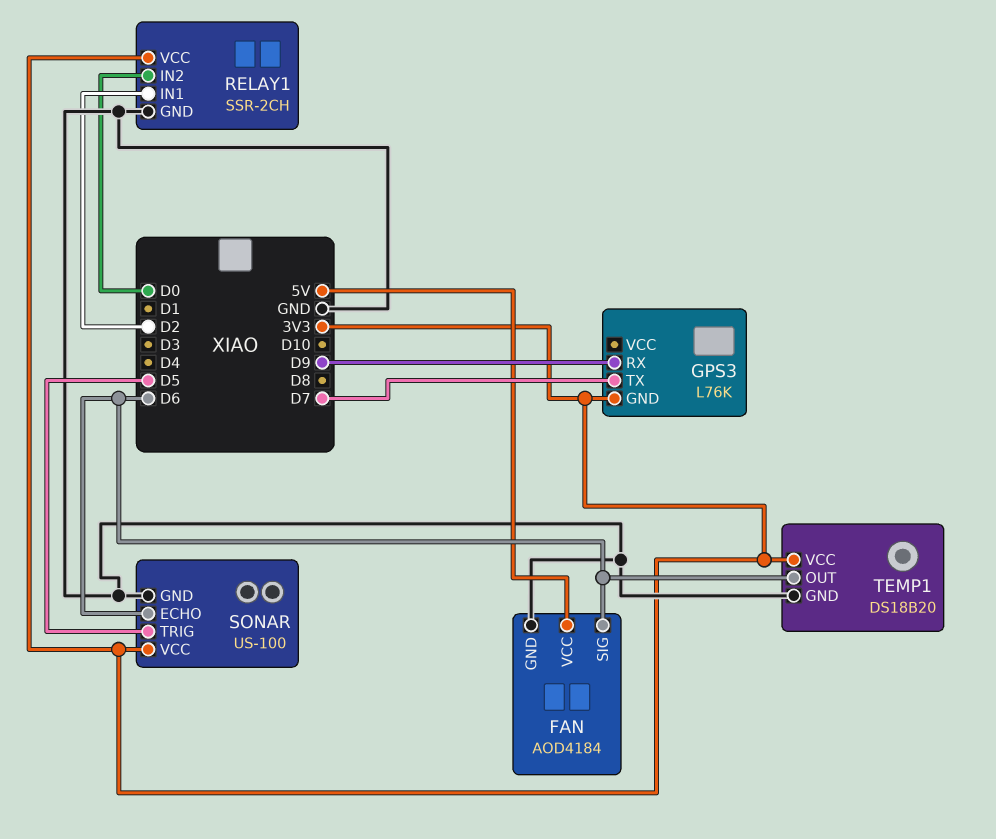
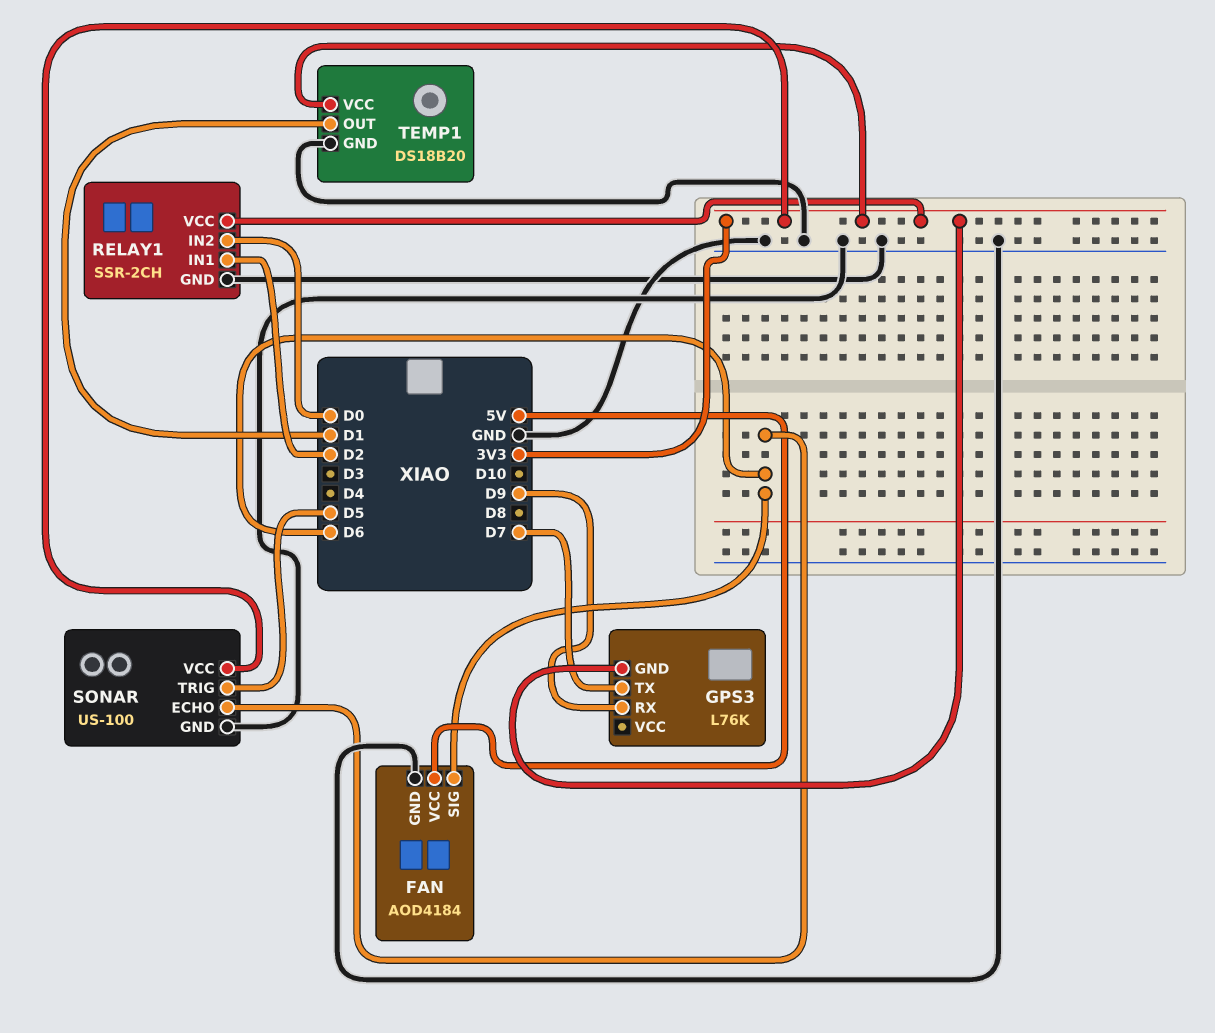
TEMP1 pin OUT: D6 -> D1

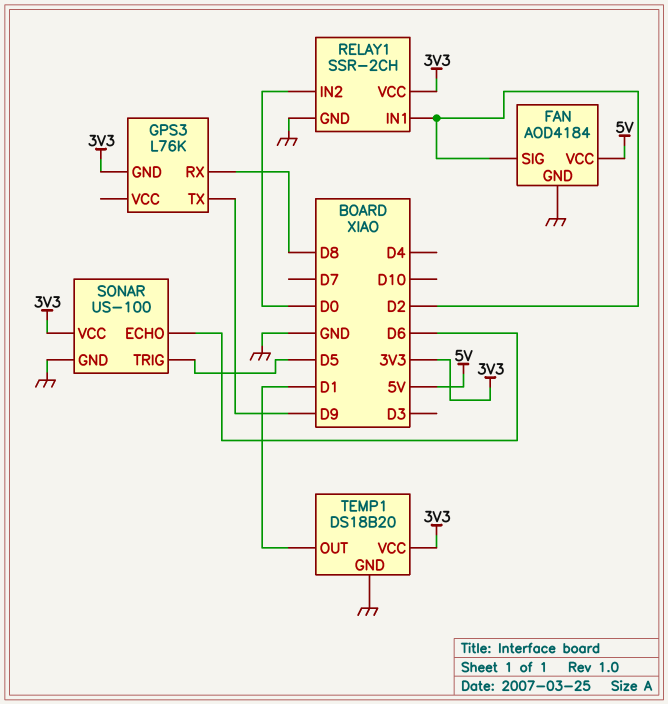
FAN pin SIG: D6 -> D2
GPS3 pin RX: D9 -> D8
GPS3 pin TX: D7 -> D9

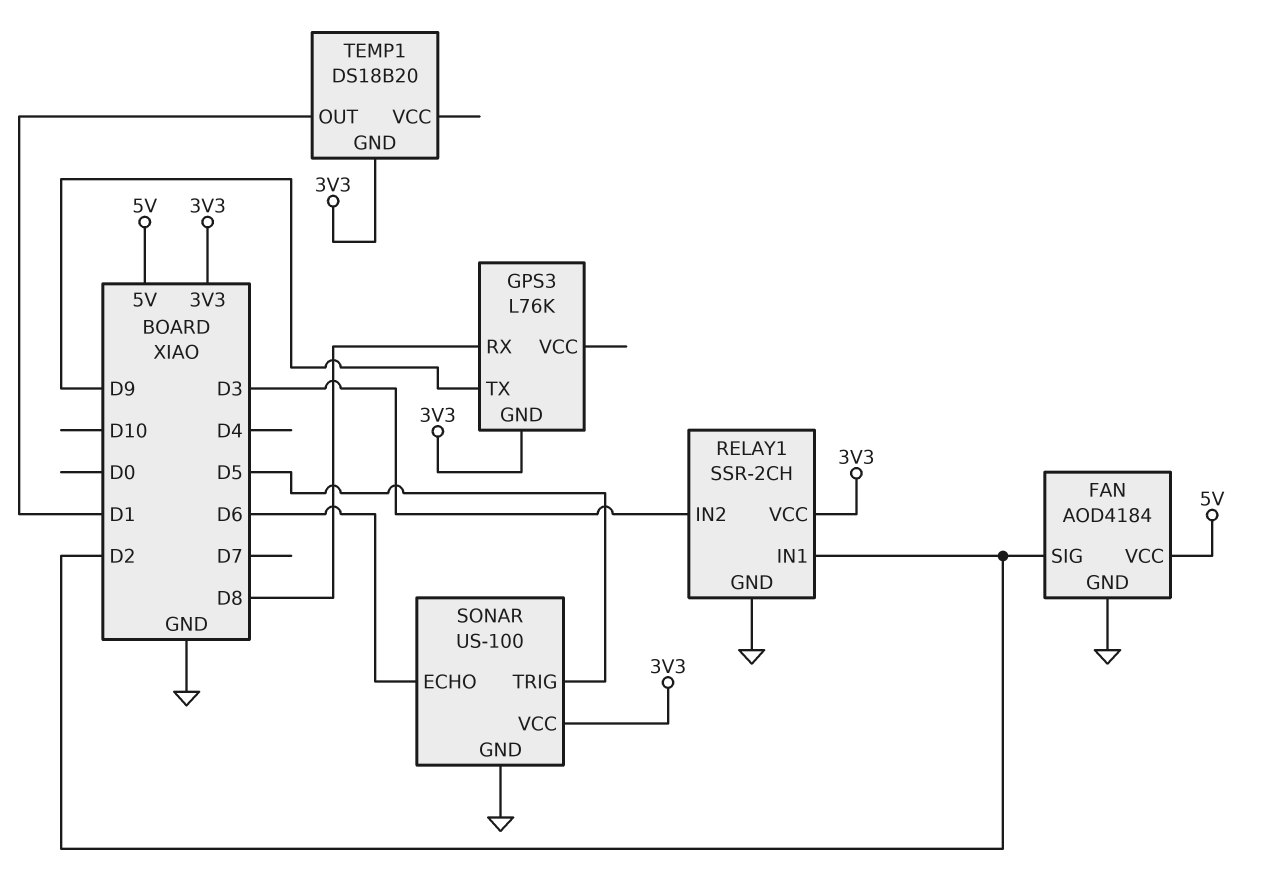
RELAY1 pin IN2: D0 -> D3
TEMP1 pin GND: GND -> 3V3
TEMP1 pin VCC: 3V3 -> none

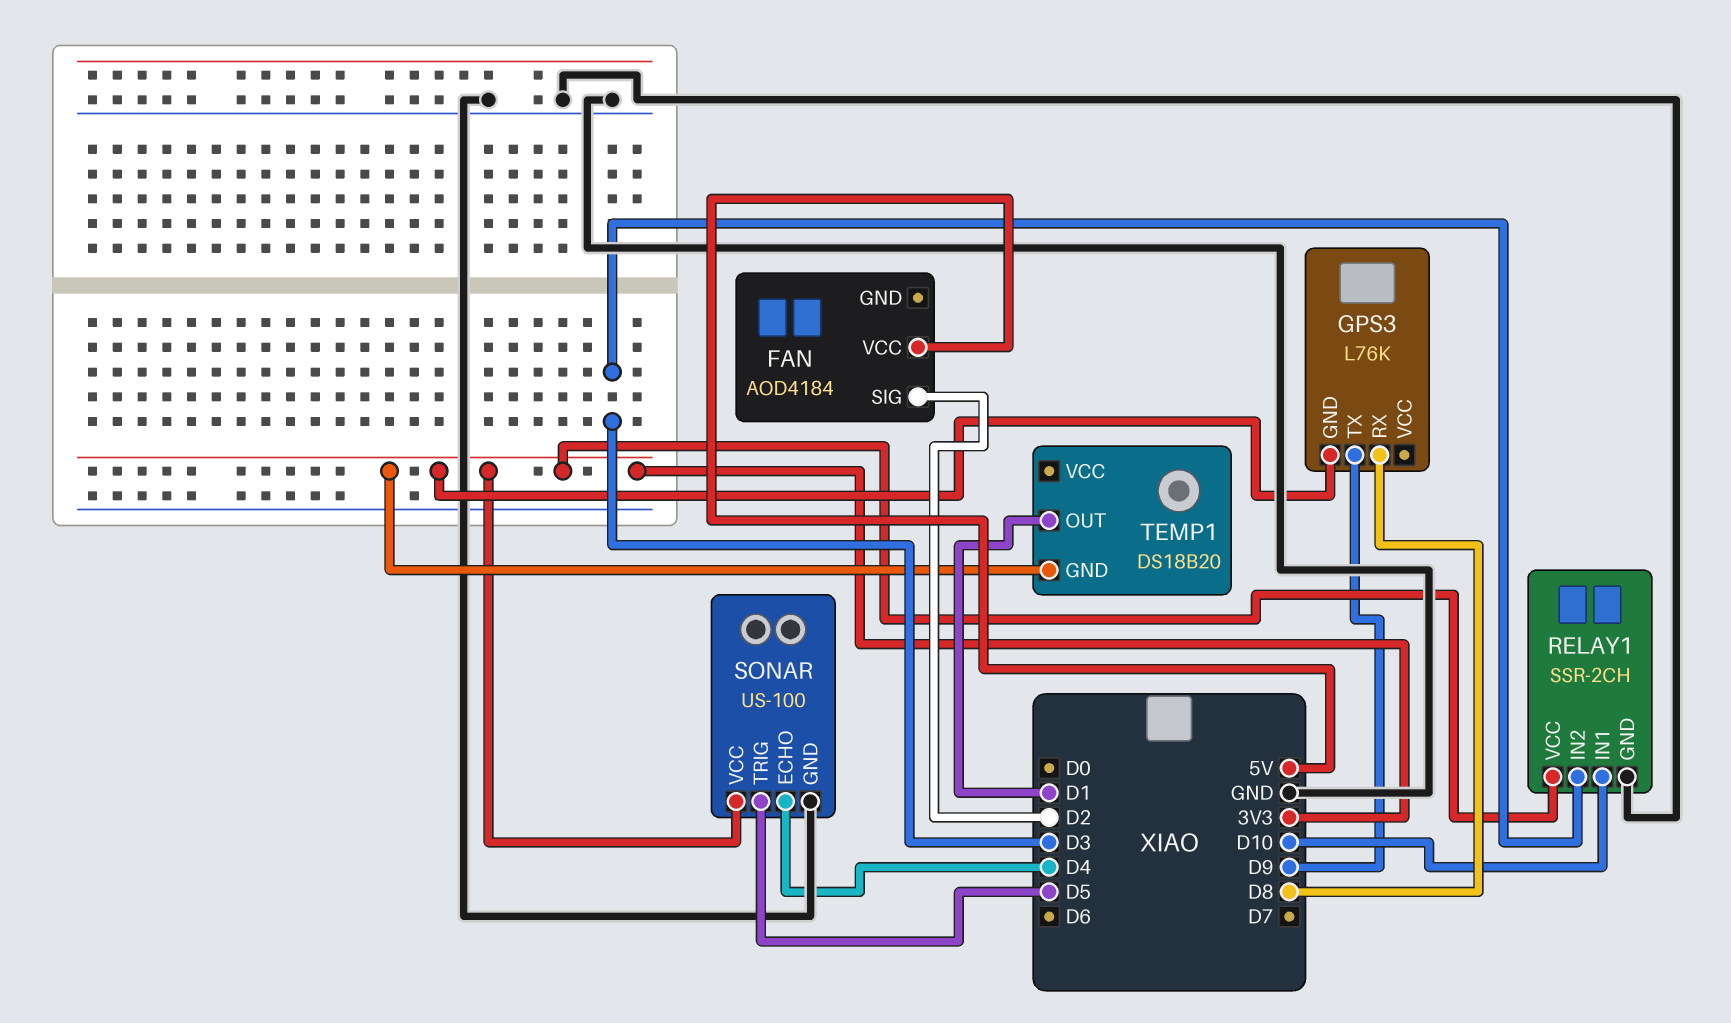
FAN pin GND: GND -> none
RELAY1 pin IN1: D2 -> D10
SONAR pin ECHO: D6 -> D4

